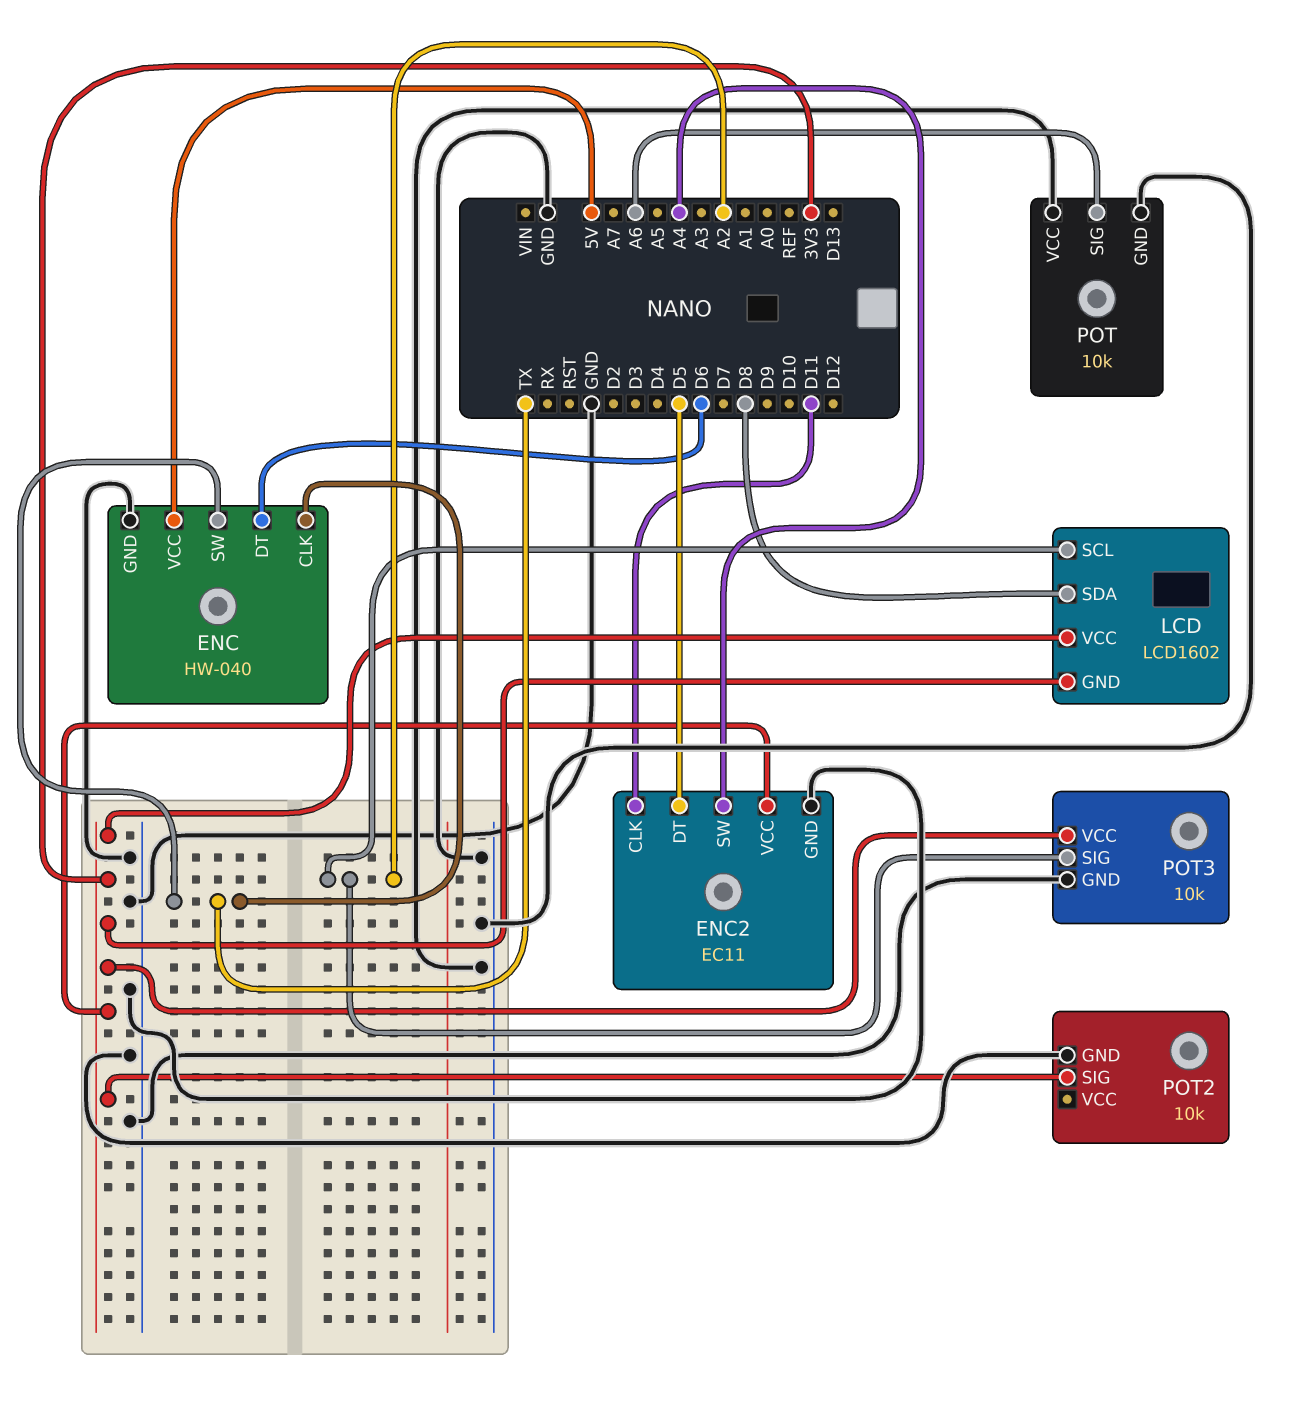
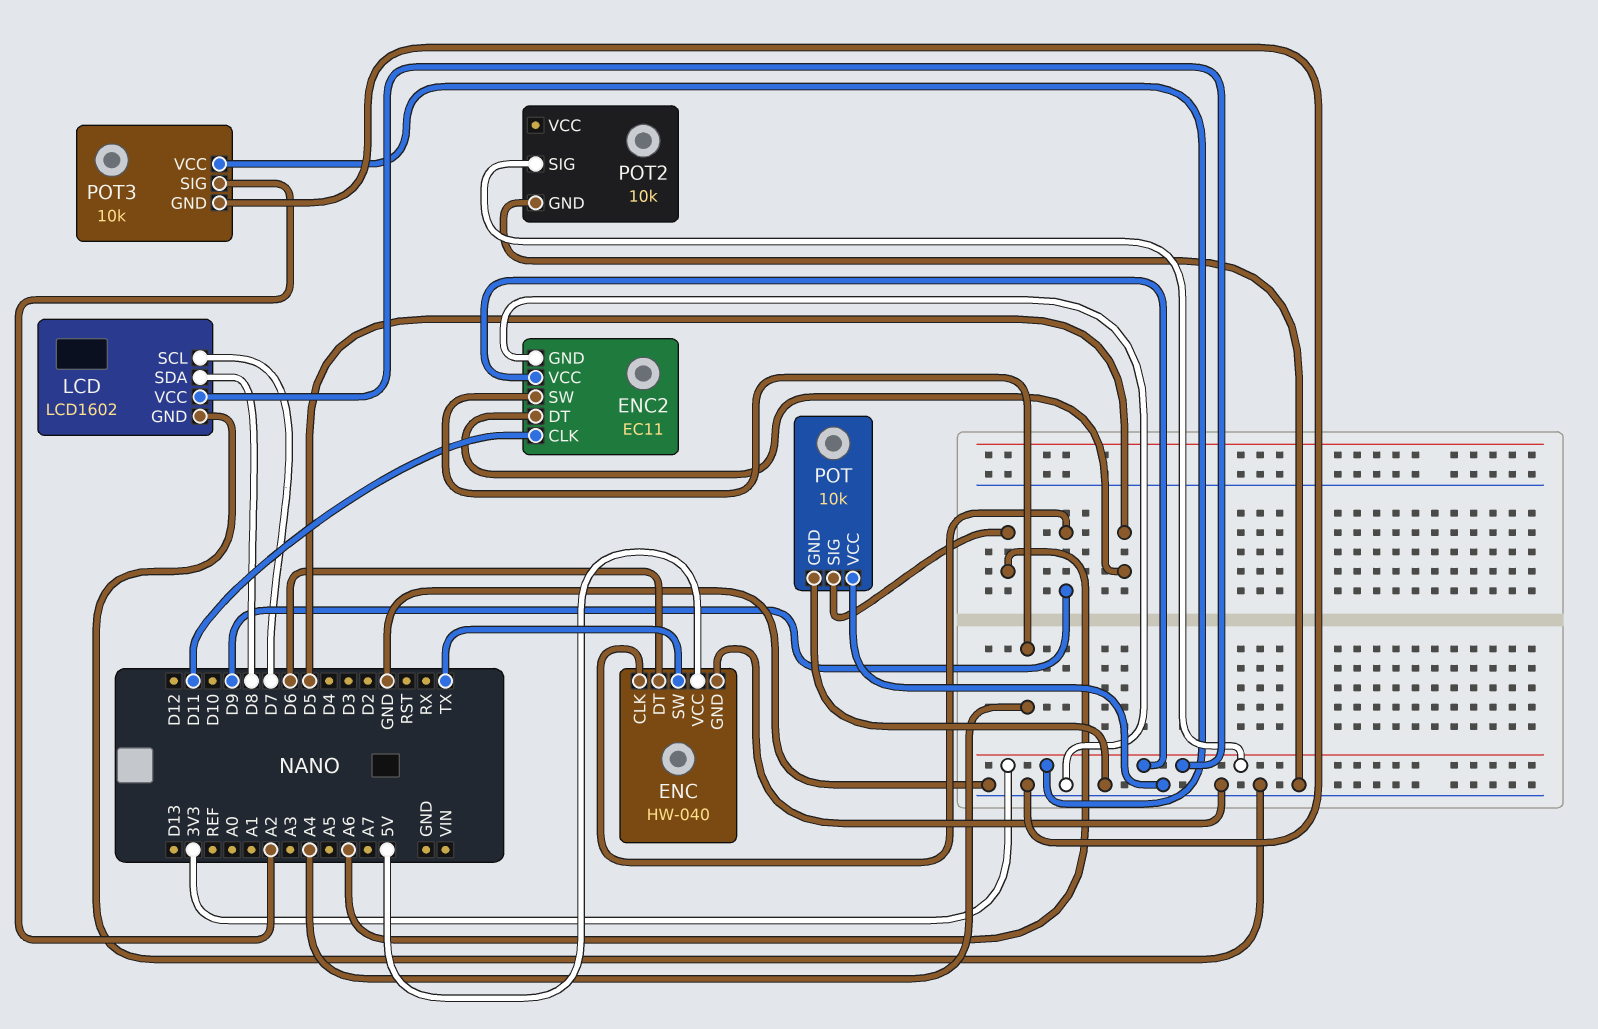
ENC pin CLK: TX -> D9
LCD pin GND: 3V3 -> GND
LCD pin SCL: A2 -> D7

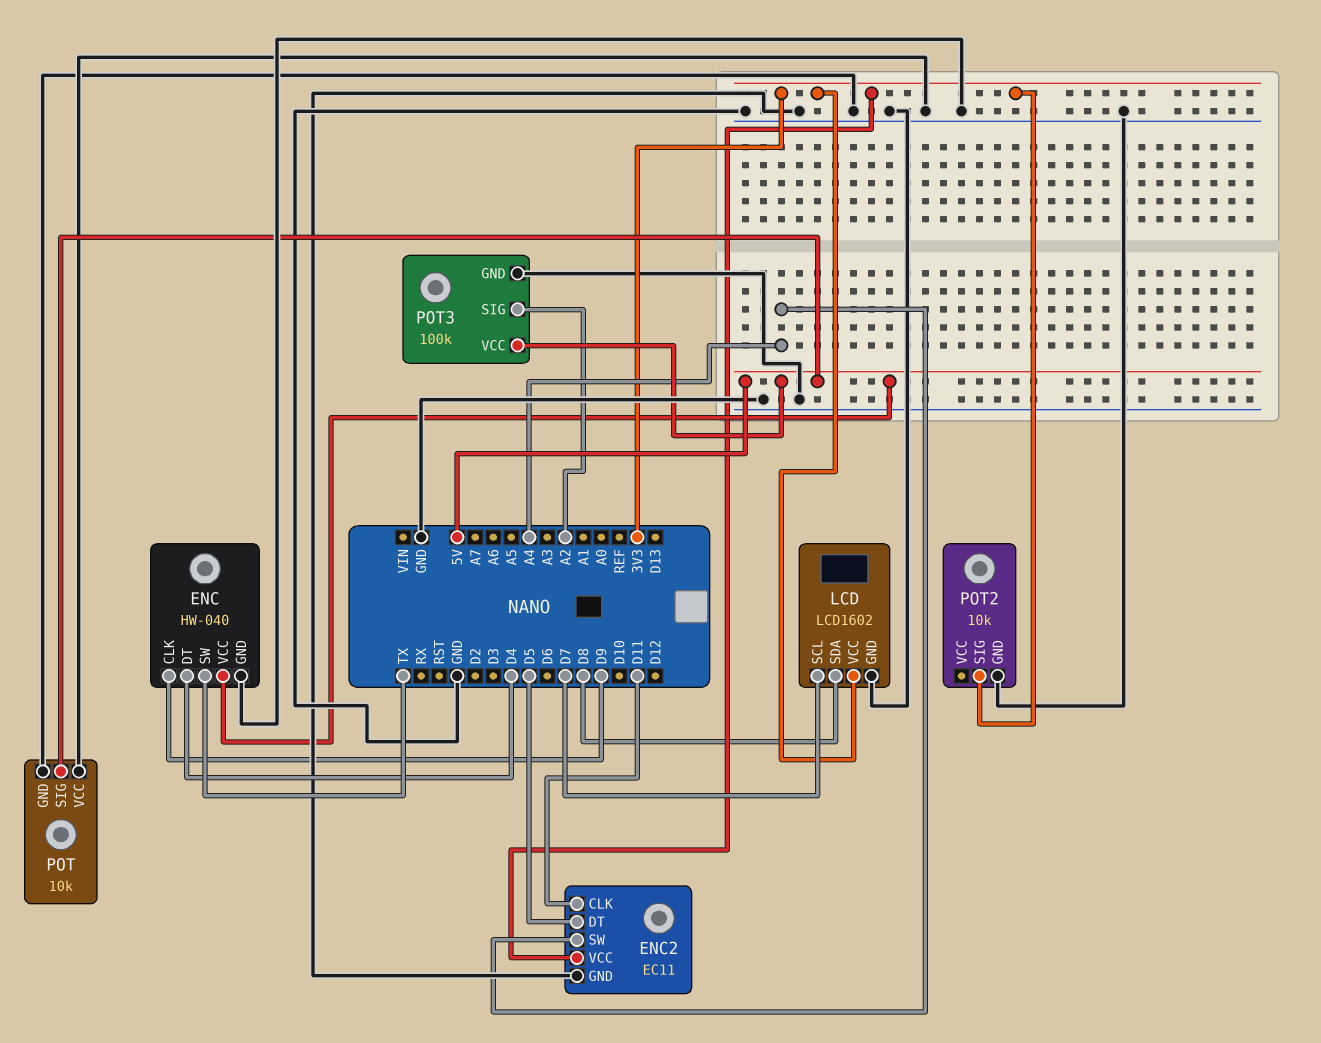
ENC pin DT: D6 -> D4
POT pin SIG: A6 -> 5V
POT3: 10k -> 100k
POT3 pin VCC: 3V3 -> 5V

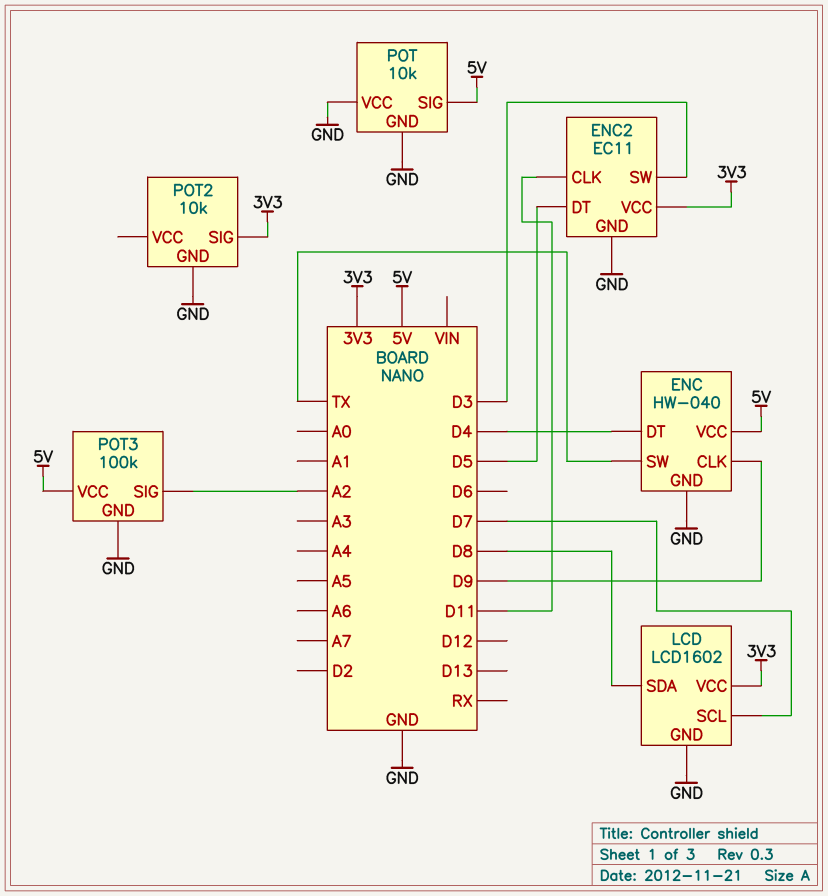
ENC2 pin SW: A4 -> D3

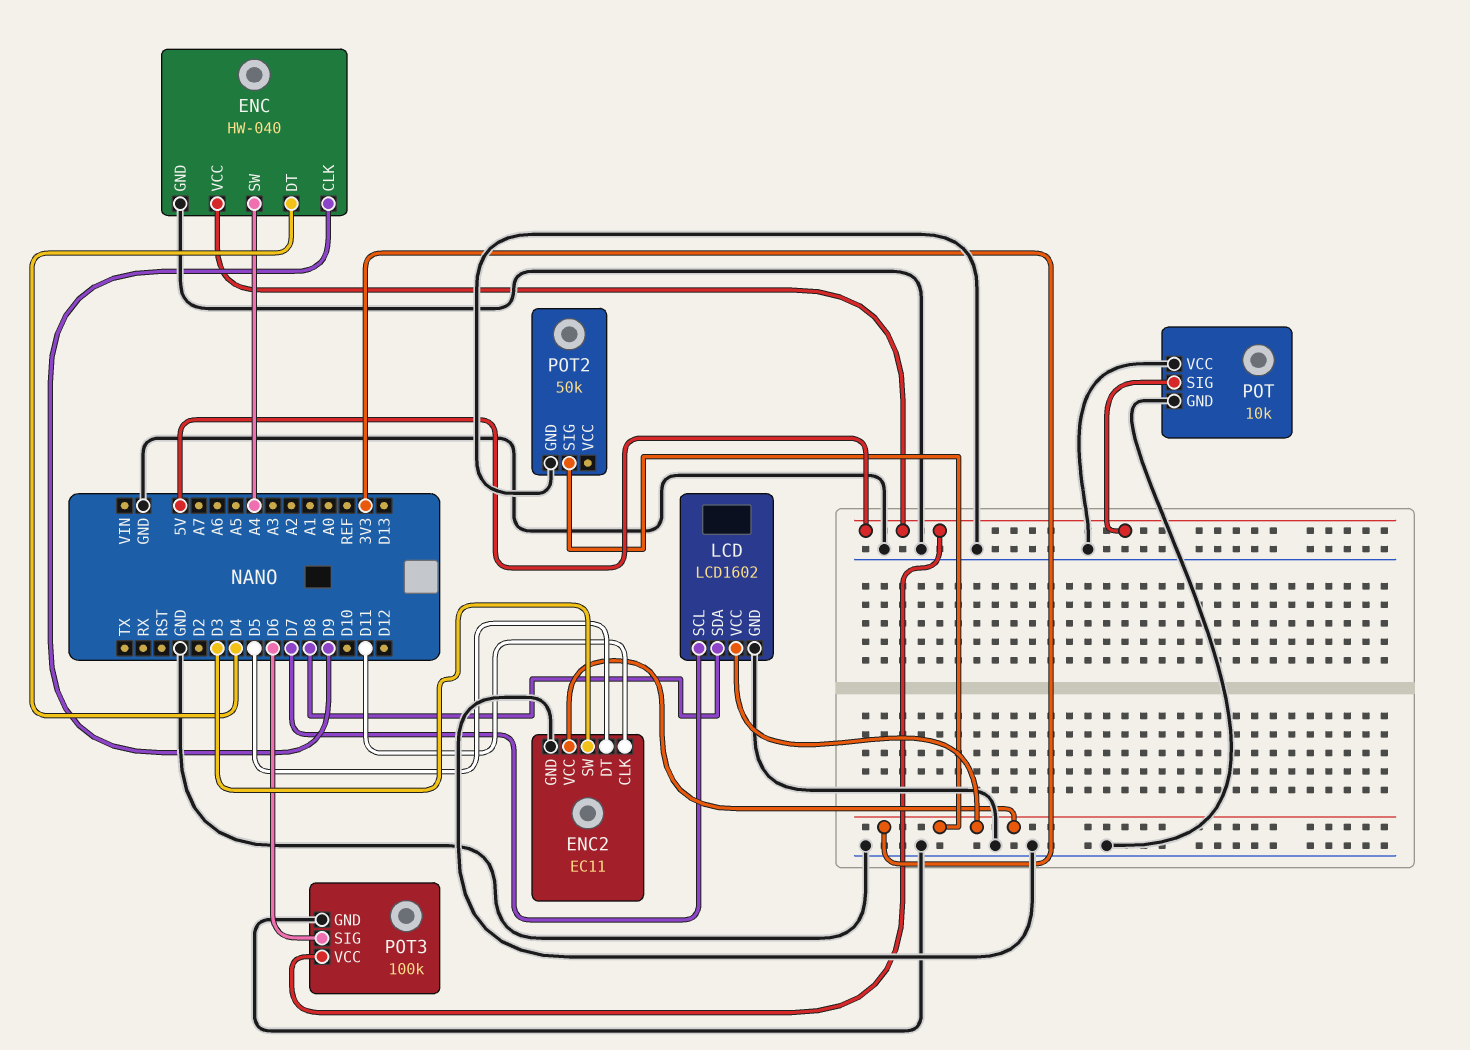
ENC pin SW: TX -> A4
POT2: 10k -> 50k
POT3 pin SIG: A2 -> D6

